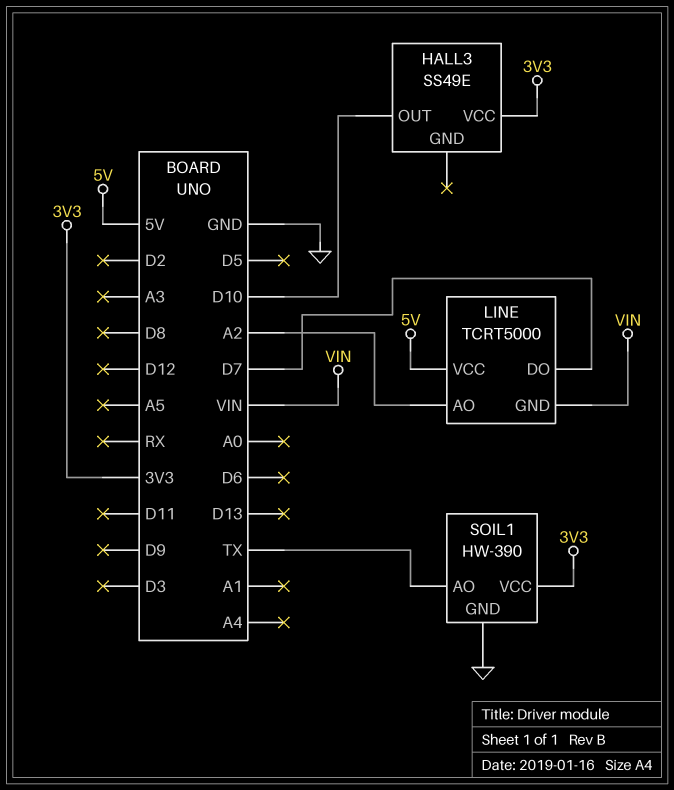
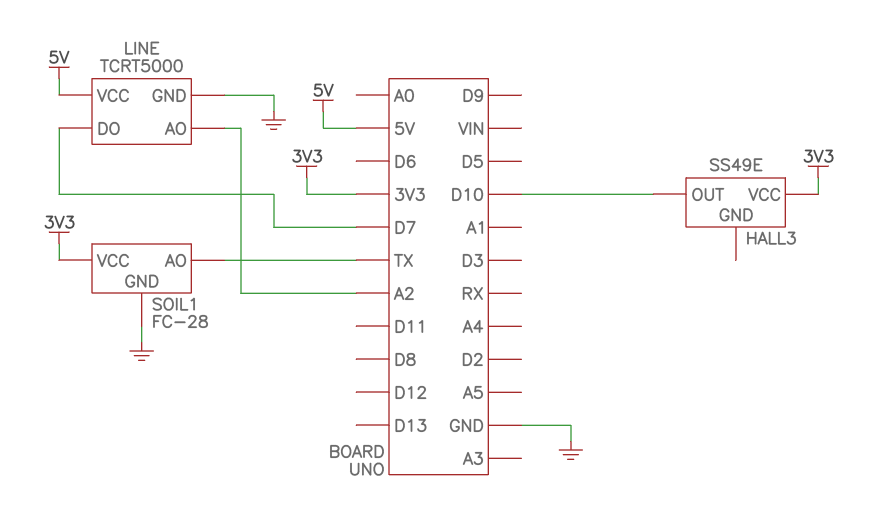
LINE pin GND: VIN -> GND
SOIL1: HW-390 -> FC-28

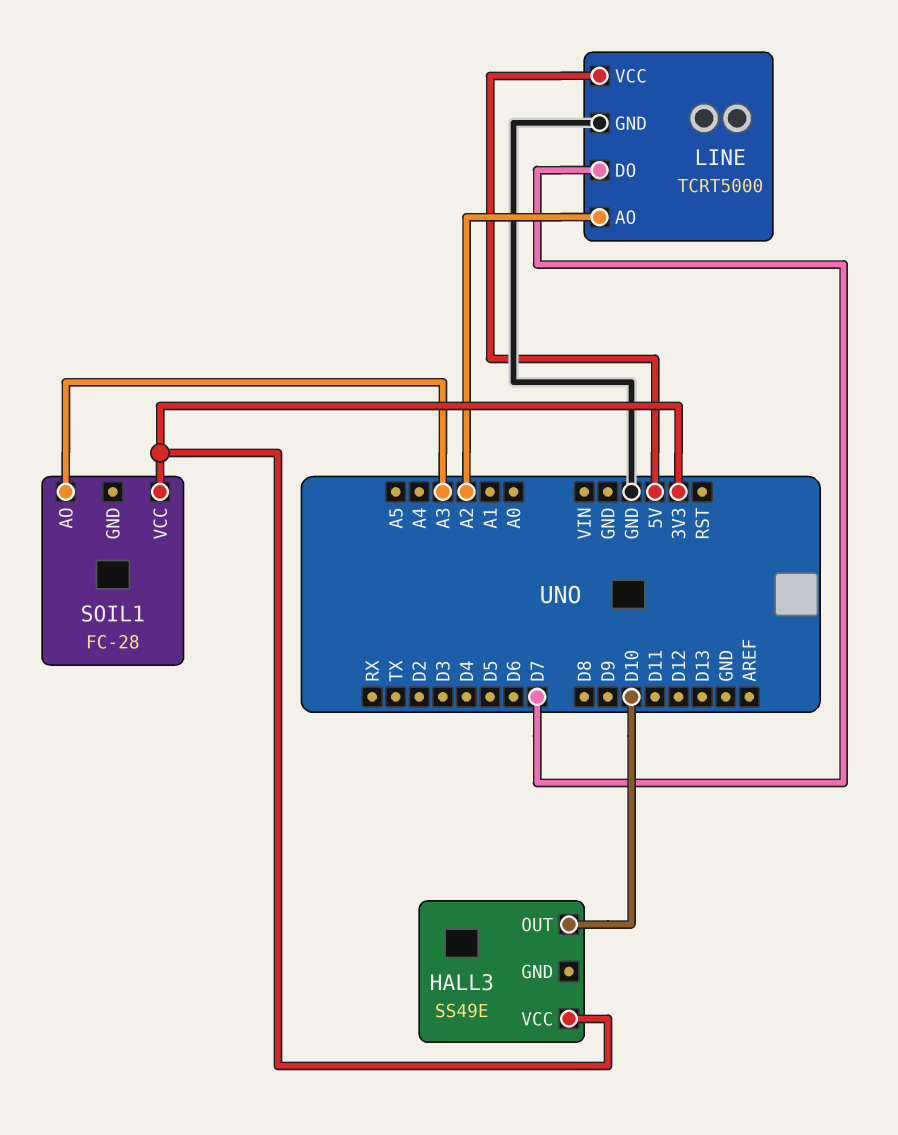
SOIL1 pin AO: TX -> A3
SOIL1 pin GND: GND -> none

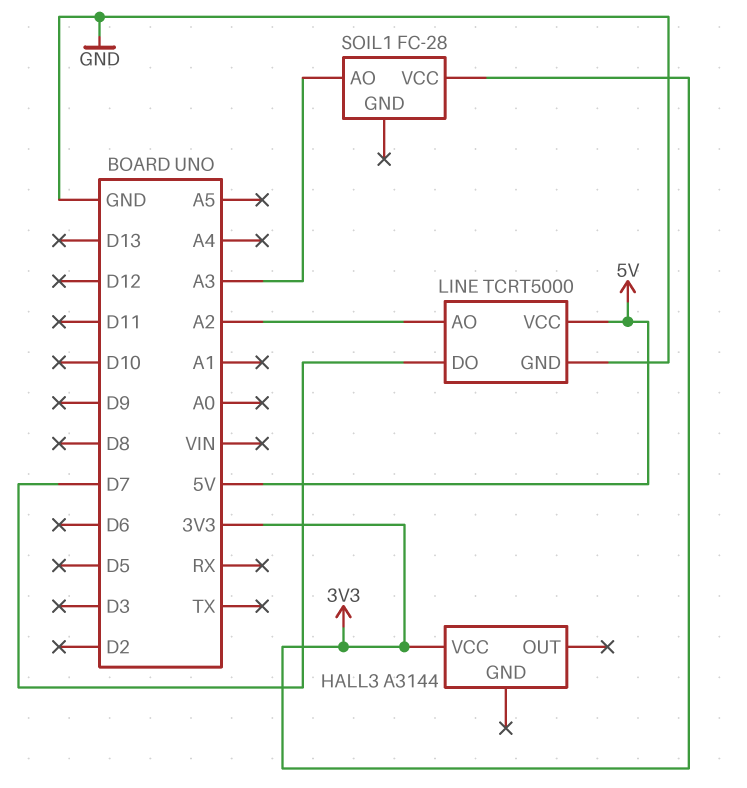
HALL3: SS49E -> A3144
HALL3 pin OUT: D10 -> none

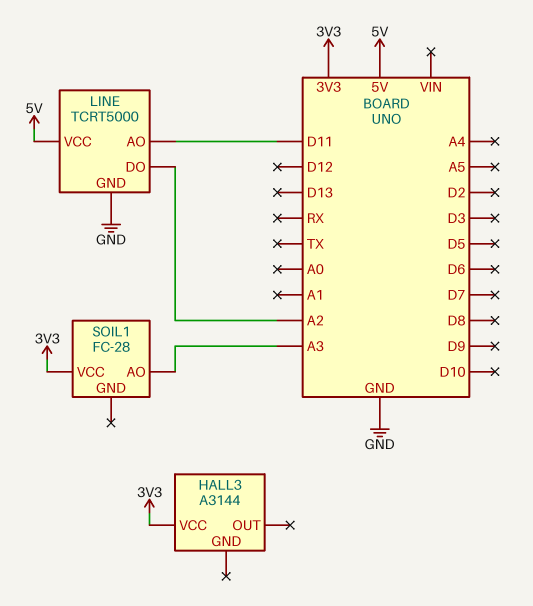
LINE pin AO: A2 -> D11
LINE pin DO: D7 -> A2

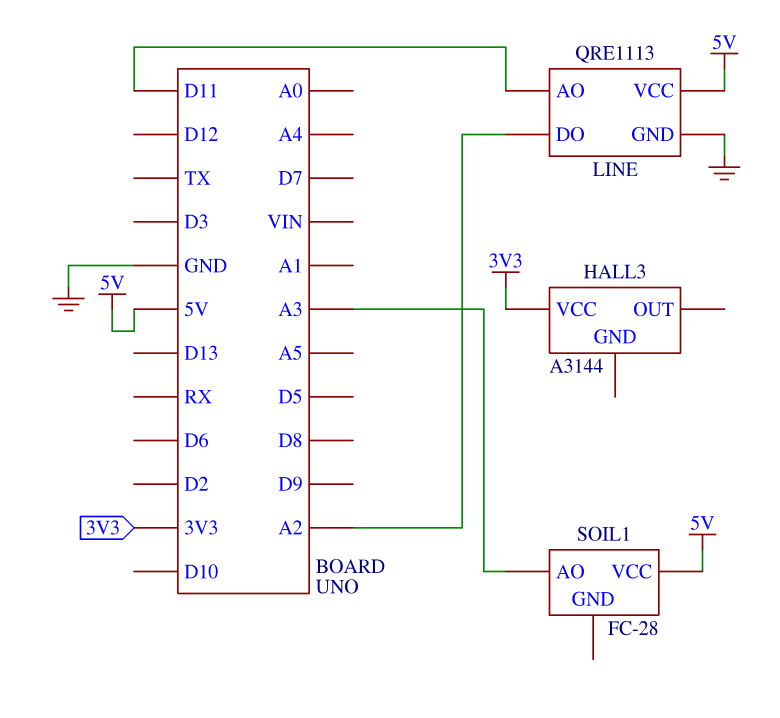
LINE: TCRT5000 -> QRE1113
SOIL1 pin VCC: 3V3 -> 5V

